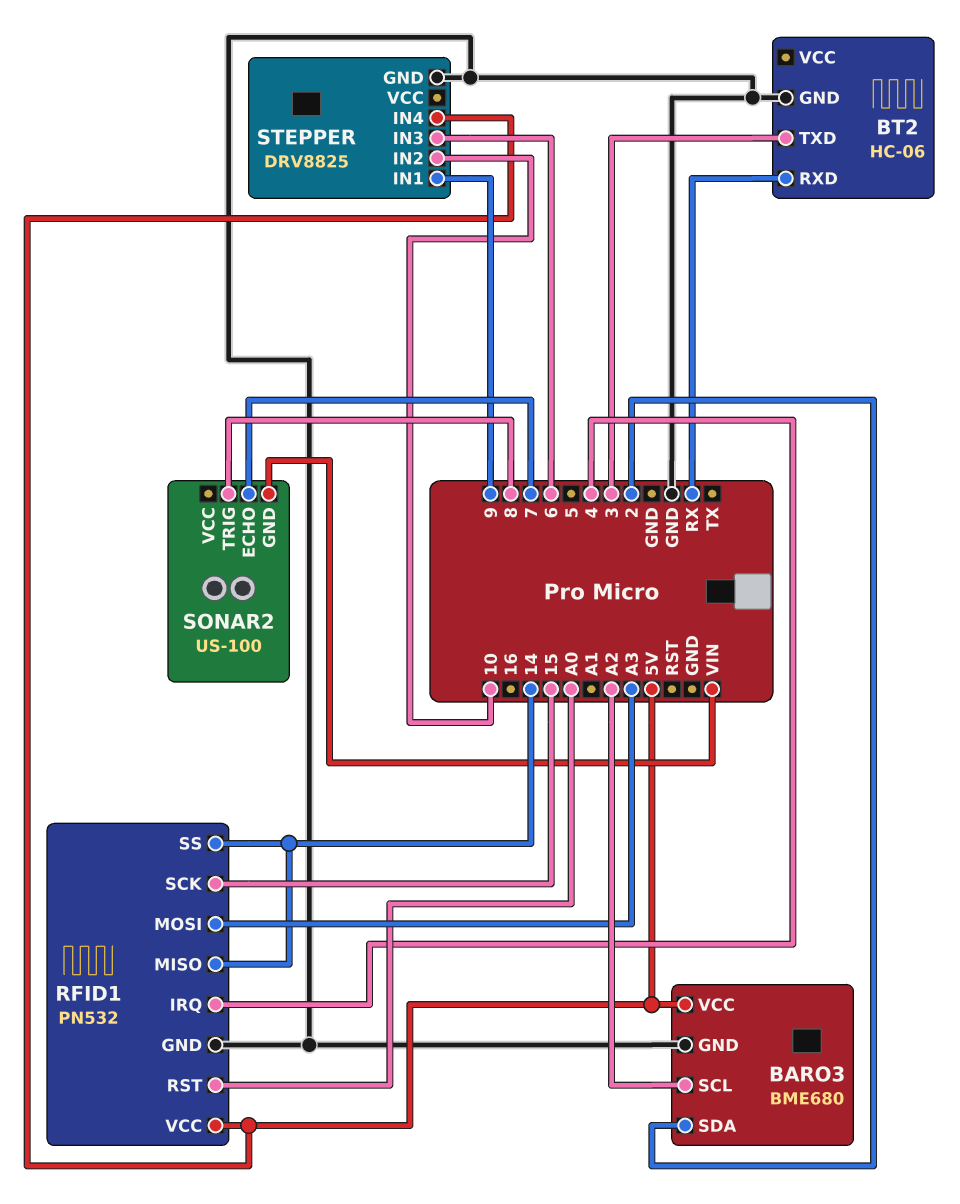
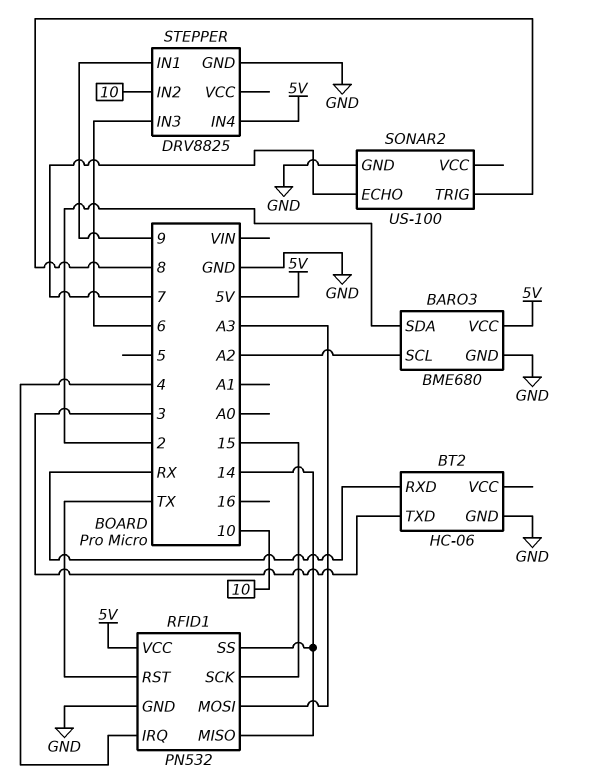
RFID1 pin RST: A0 -> TX
SONAR2 pin GND: VIN -> GND

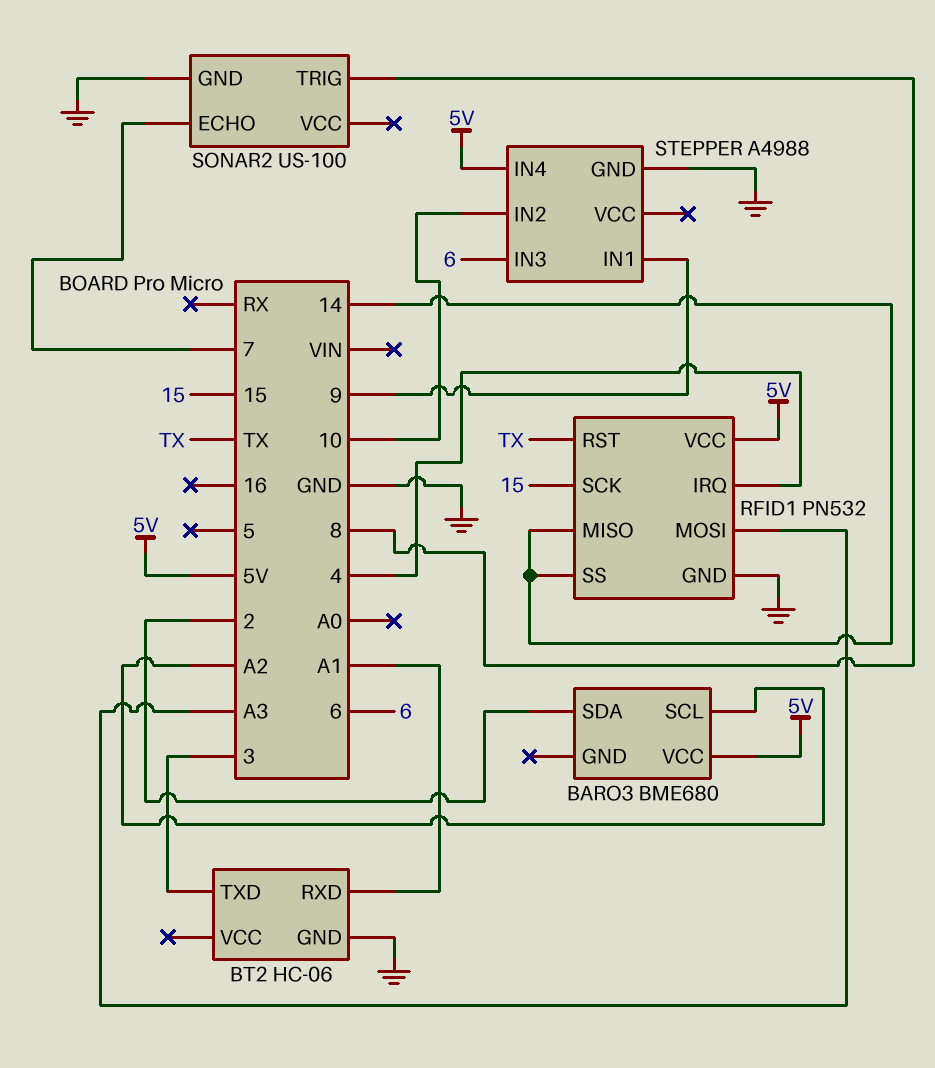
BARO3 pin GND: GND -> none
BT2 pin RXD: RX -> A1
STEPPER: DRV8825 -> A4988

